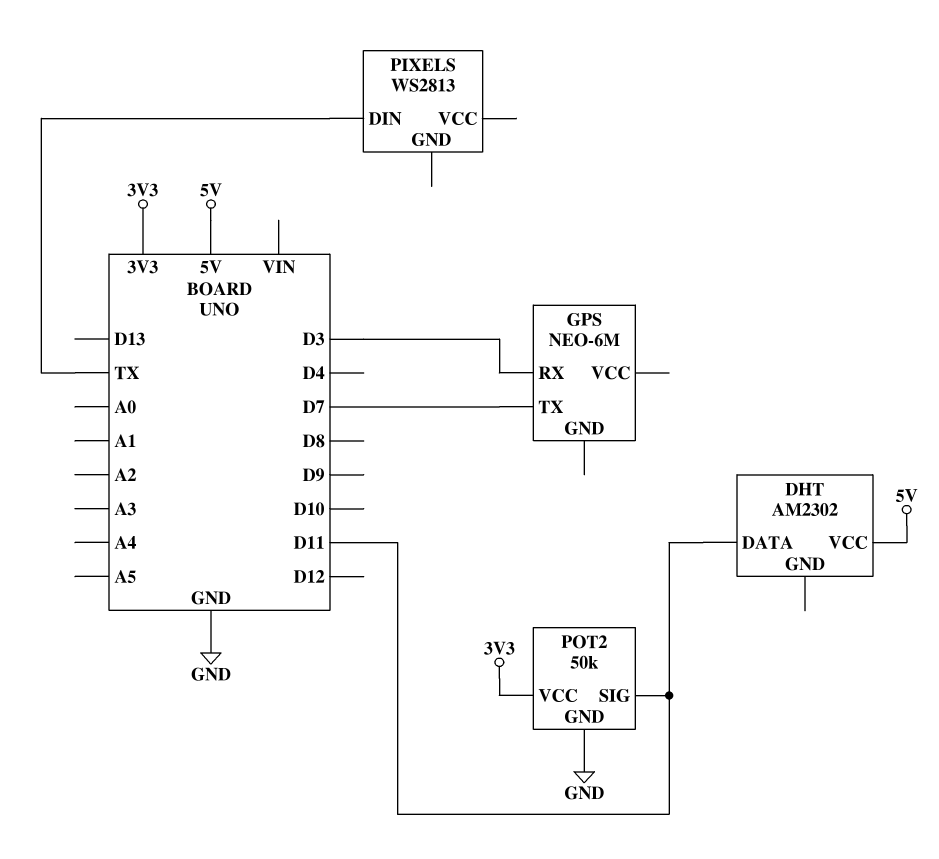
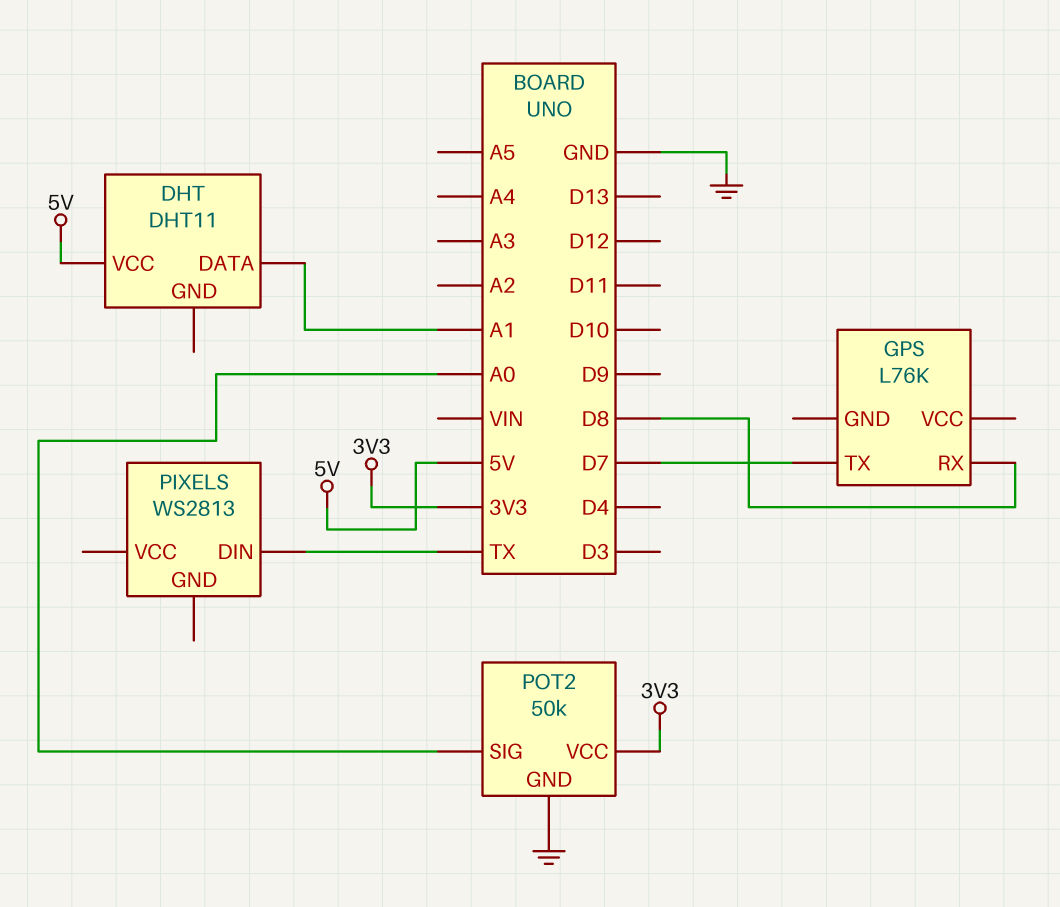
DHT: AM2302 -> DHT11
DHT pin DATA: D11 -> A1
GPS: NEO-6M -> L76K
GPS pin RX: D3 -> D8
POT2 pin SIG: D11 -> A0

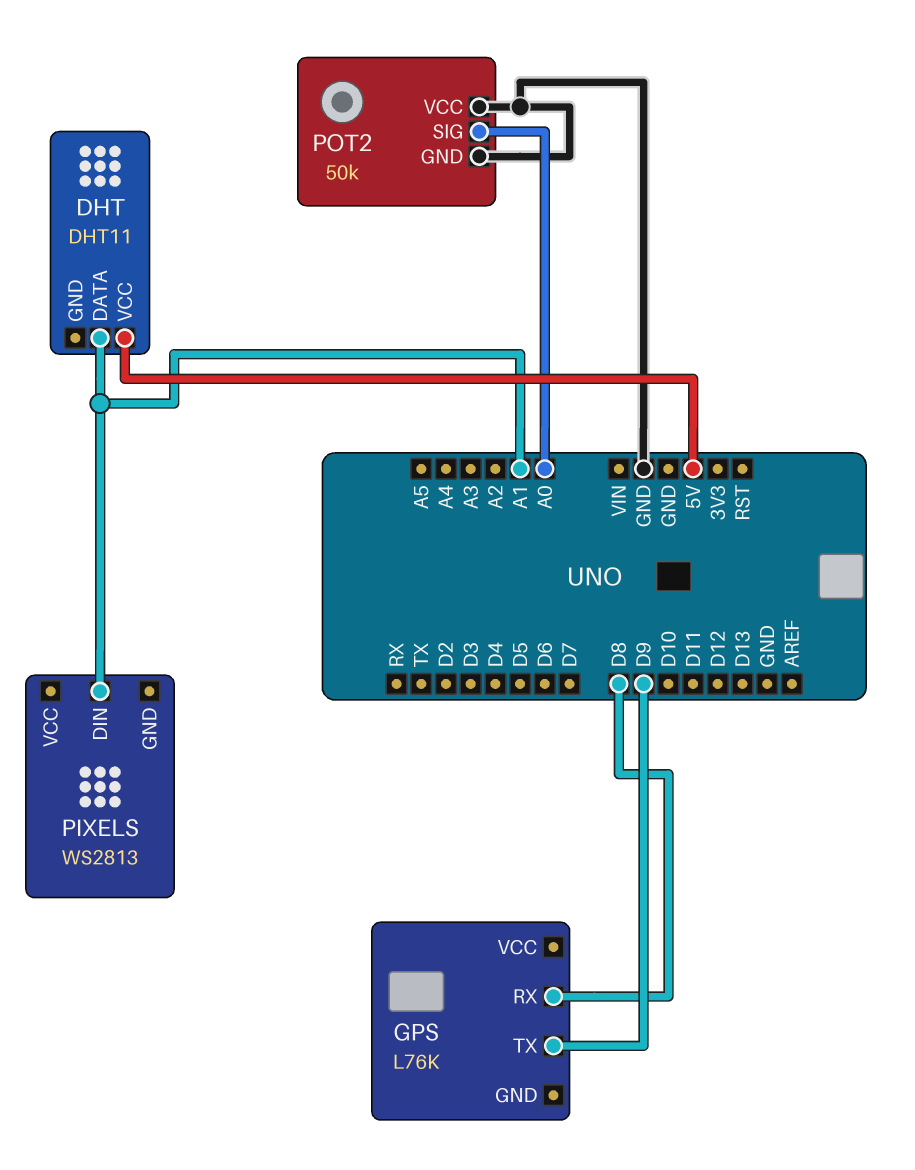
GPS pin TX: D7 -> D9
PIXELS pin DIN: TX -> A1
POT2 pin VCC: 3V3 -> GND

